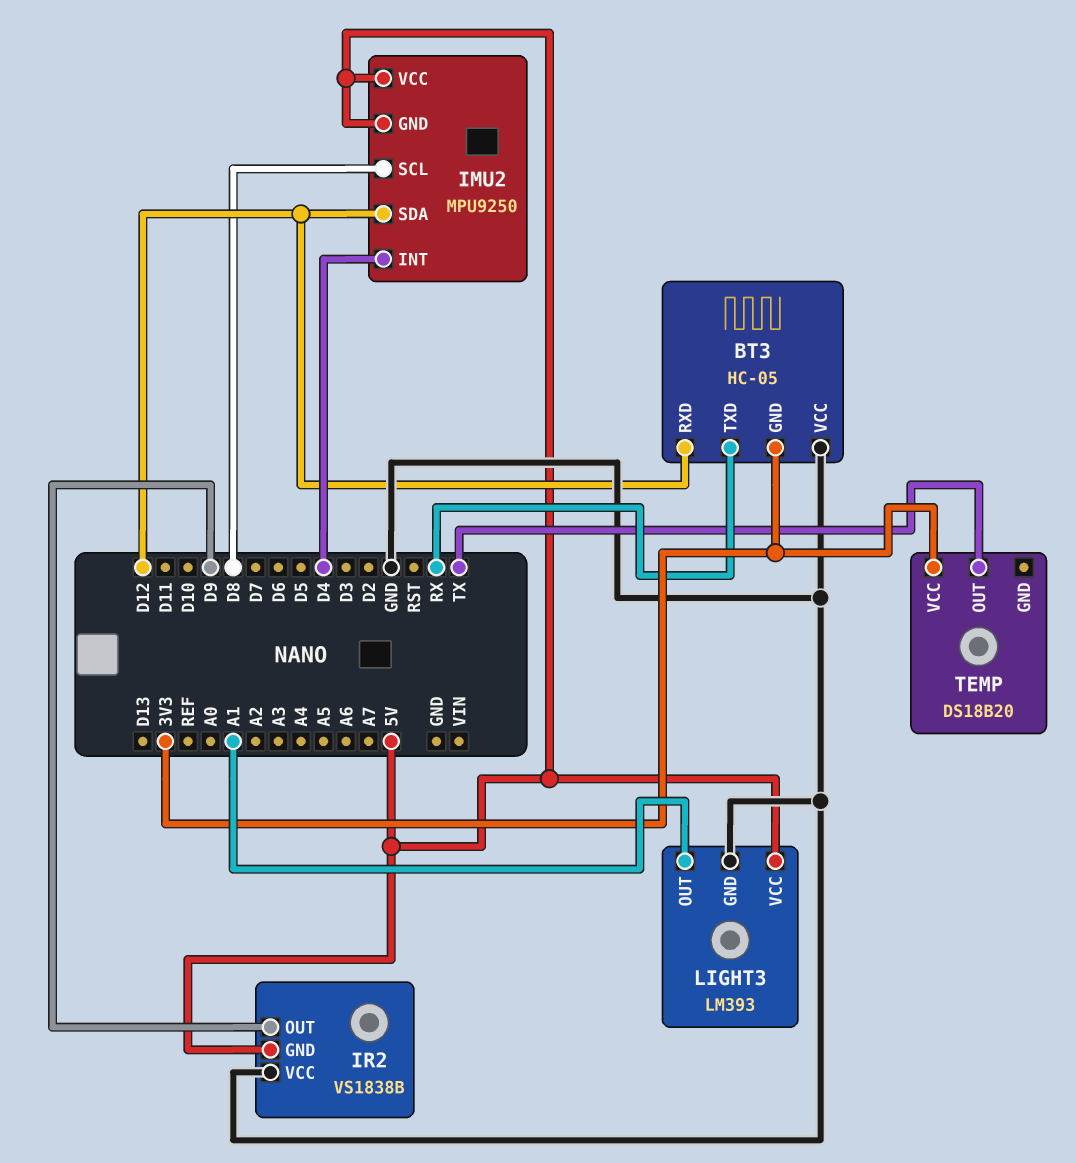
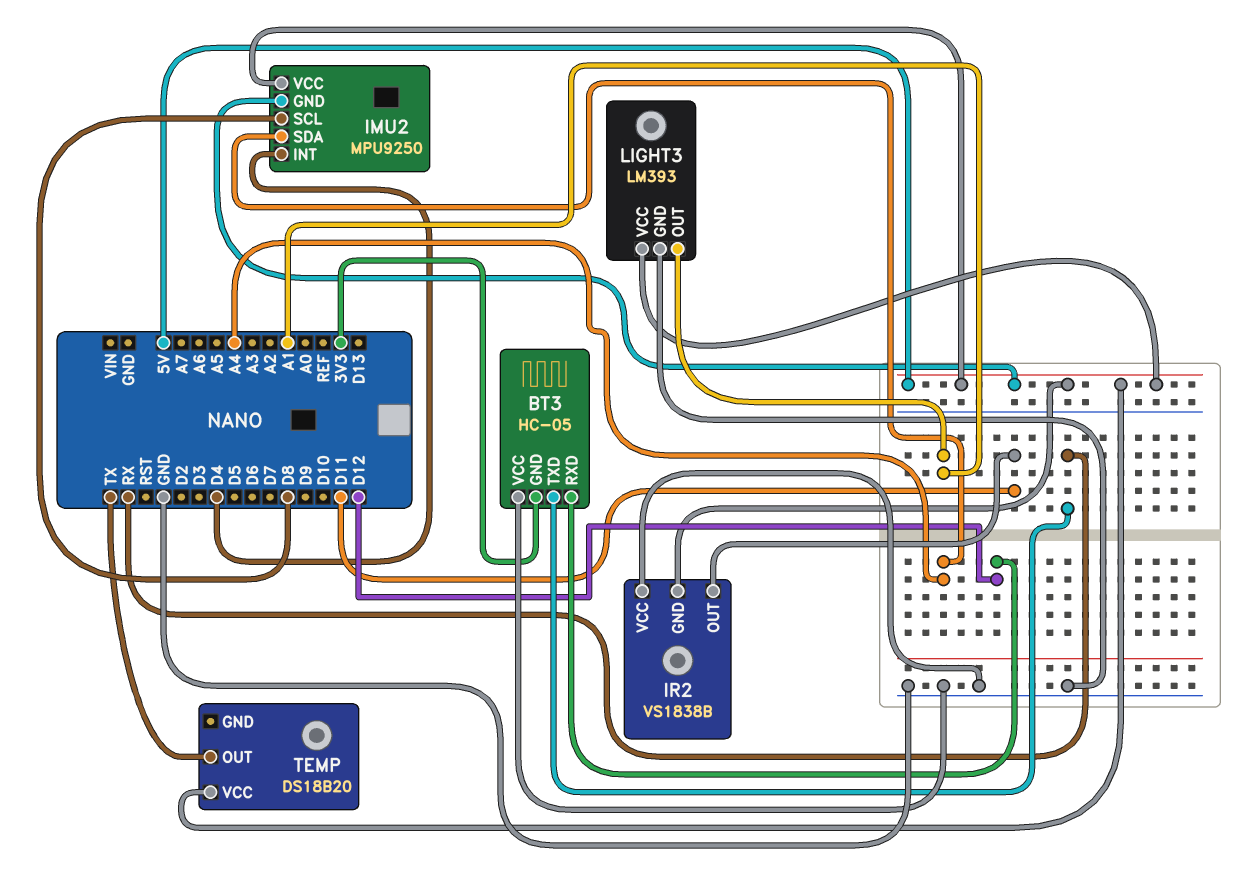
IMU2 pin SDA: D12 -> A4
IR2 pin OUT: D9 -> D11
TEMP pin VCC: 3V3 -> 5V

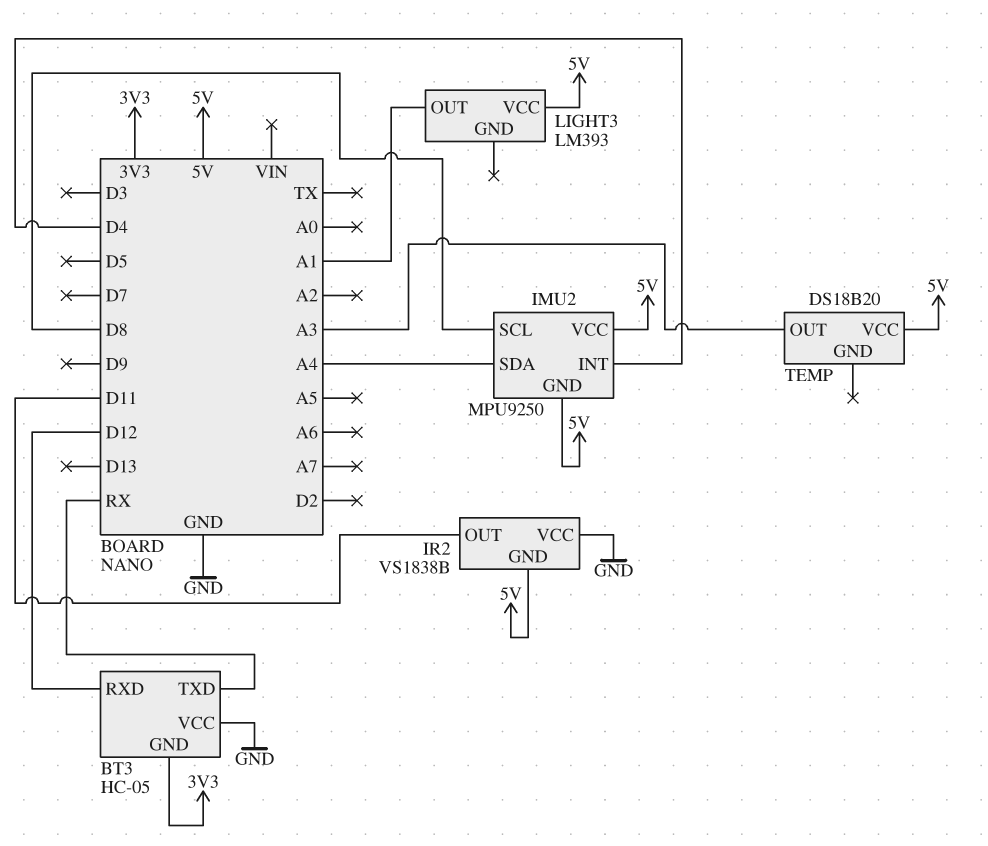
LIGHT3 pin GND: GND -> none
TEMP pin OUT: TX -> A3

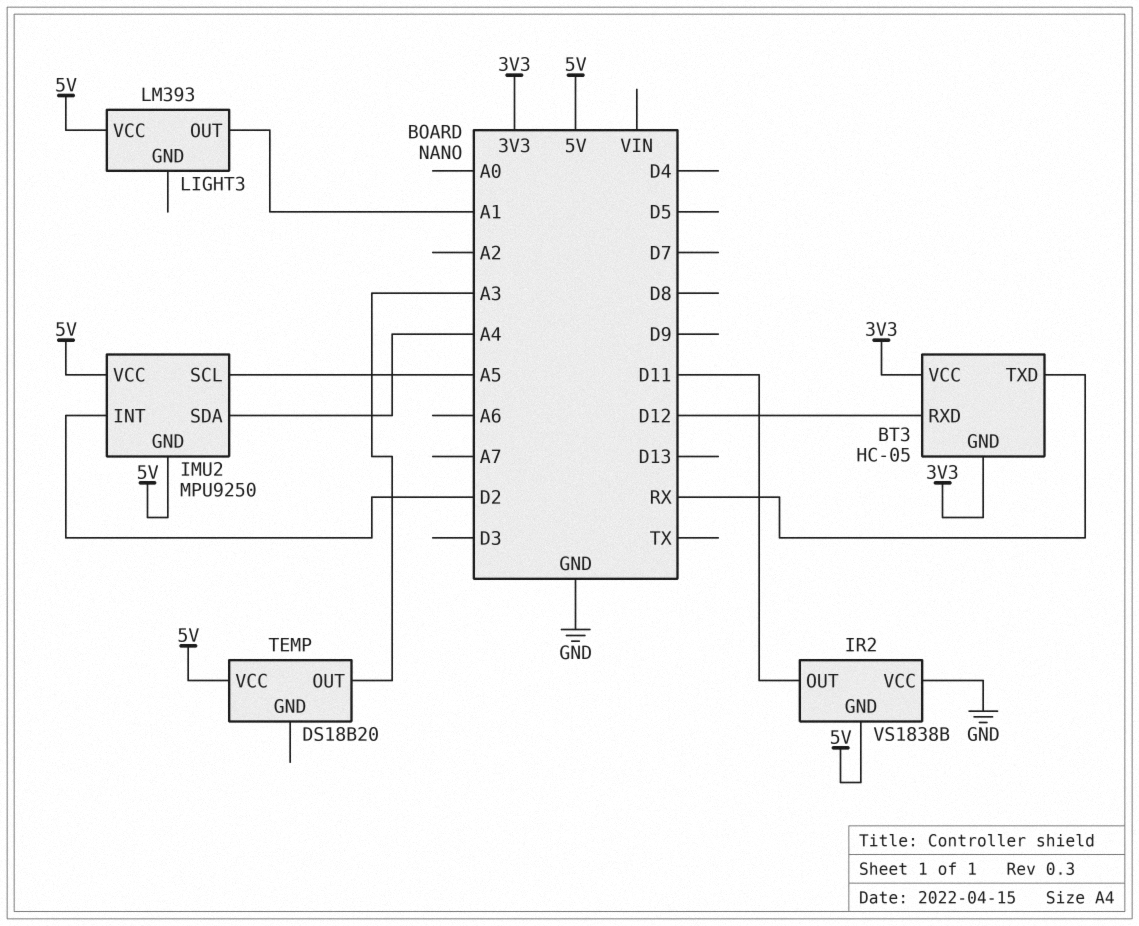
BT3 pin VCC: GND -> 3V3
IMU2 pin INT: D4 -> D2
IMU2 pin SCL: D8 -> A5

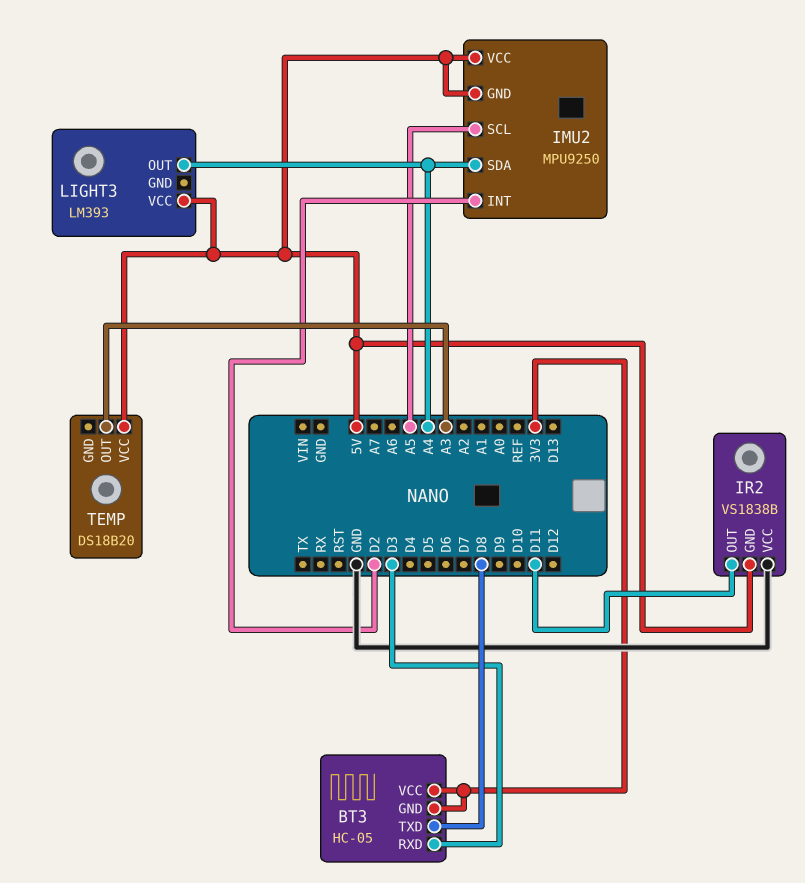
BT3 pin RXD: D12 -> D3
BT3 pin TXD: RX -> D8
LIGHT3 pin OUT: A1 -> A4

